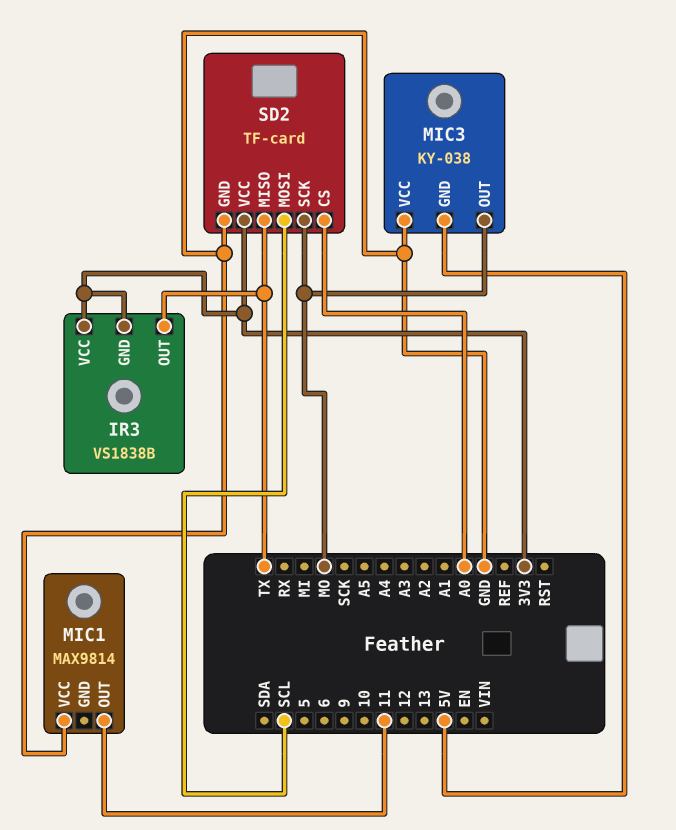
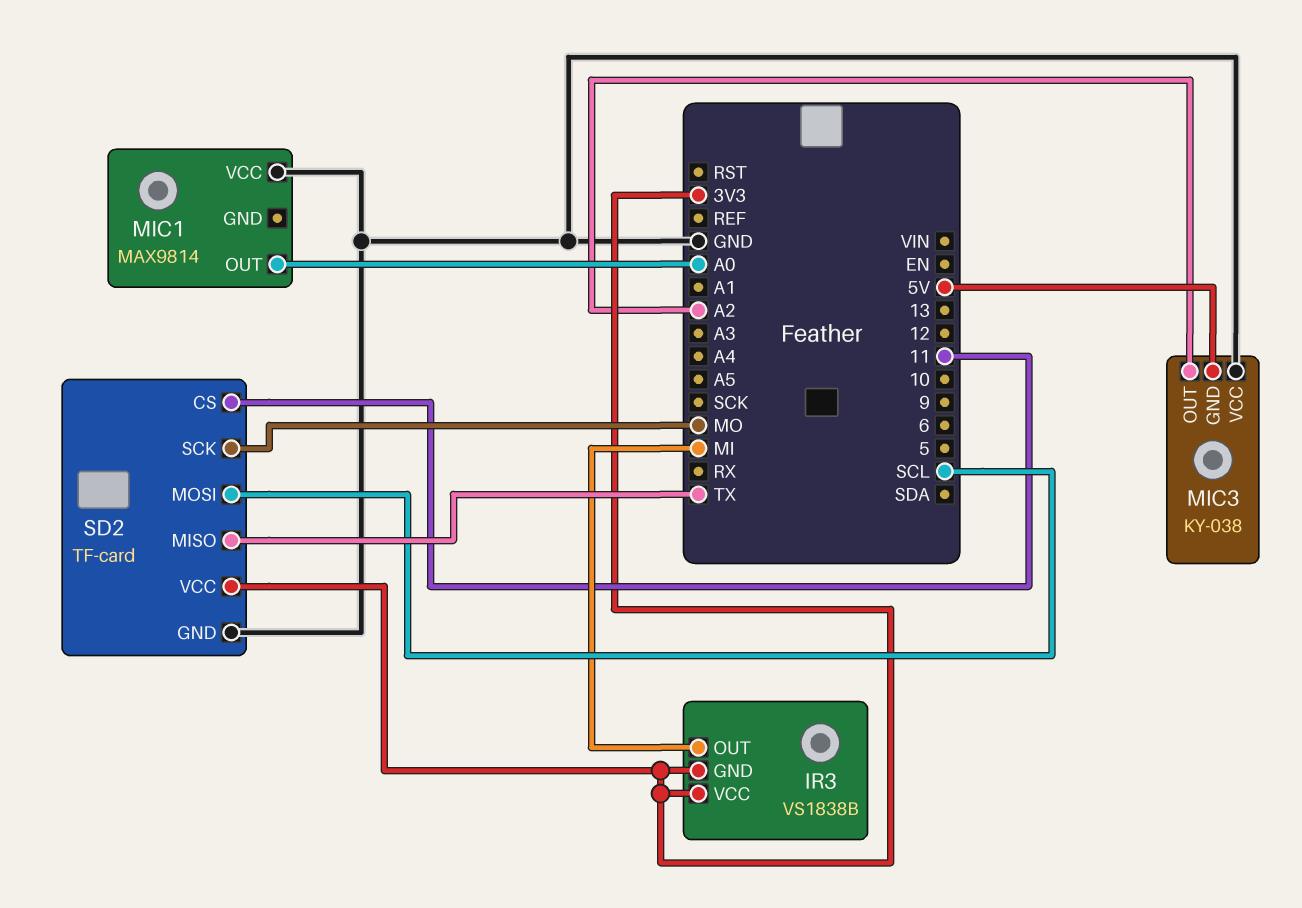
IR3 pin OUT: TX -> MI
MIC1 pin OUT: 11 -> A0
MIC3 pin OUT: MO -> A2
SD2 pin CS: A0 -> 11

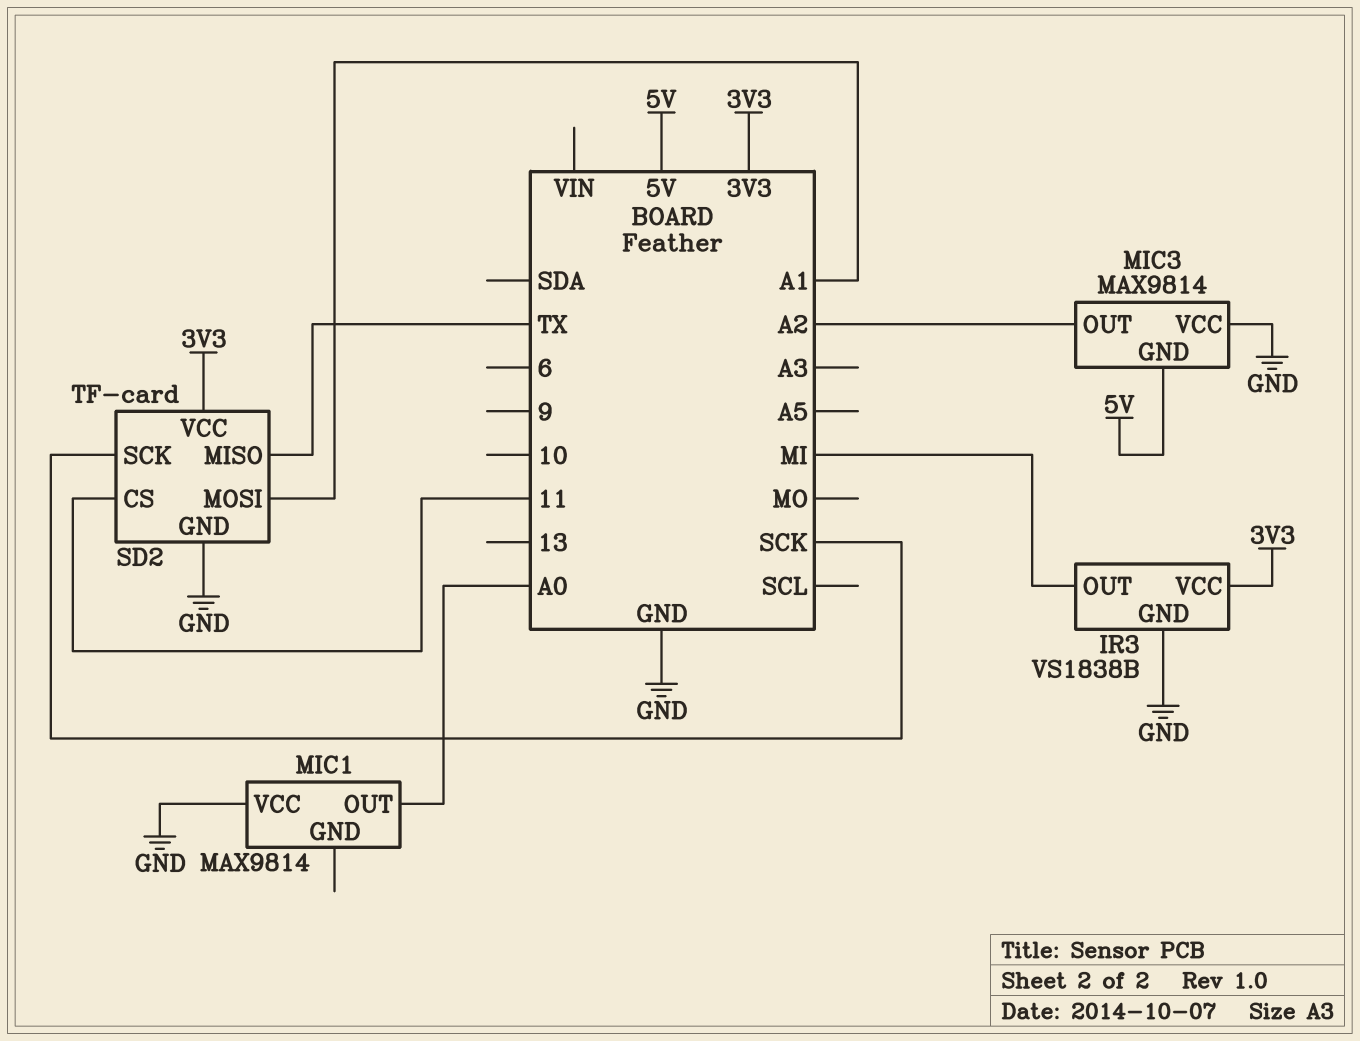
IR3 pin GND: 3V3 -> GND
MIC3: KY-038 -> MAX9814
SD2 pin MOSI: SCL -> A1
SD2 pin SCK: MO -> SCK

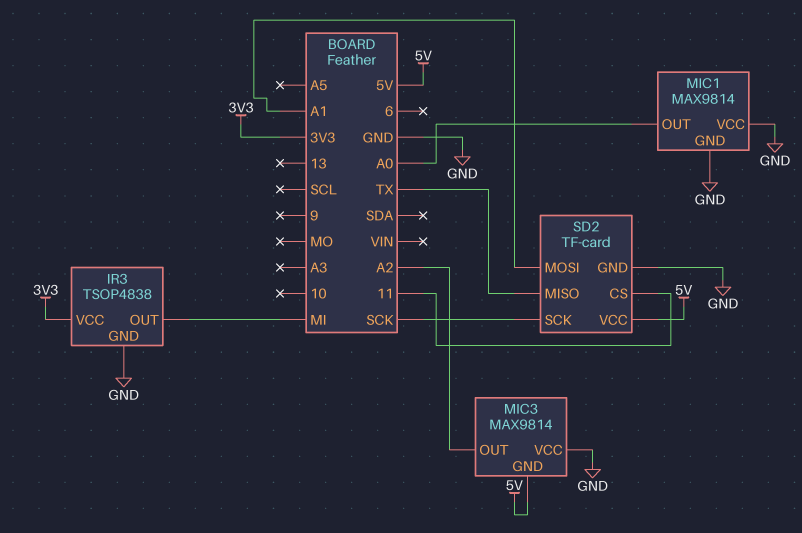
IR3: VS1838B -> TSOP4838
MIC1 pin GND: none -> GND
SD2 pin VCC: 3V3 -> 5V

